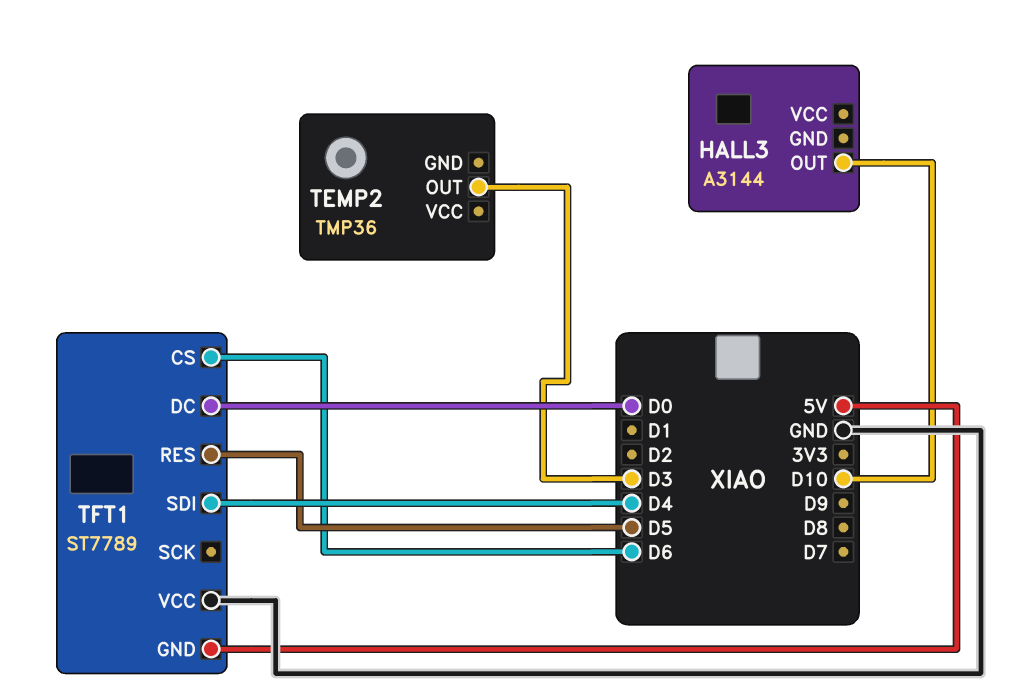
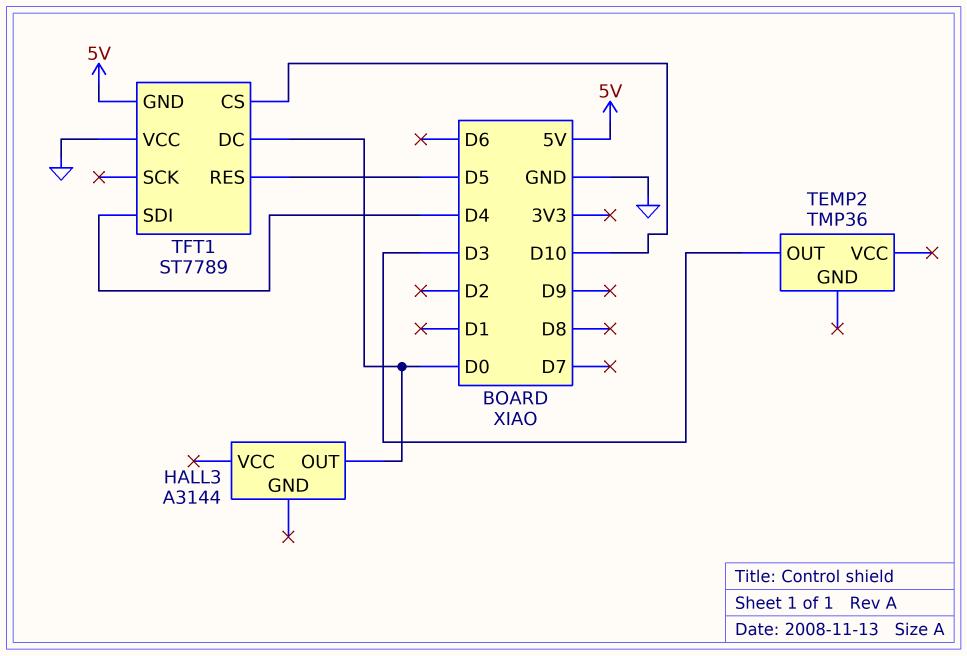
HALL3 pin OUT: D10 -> D0
TFT1 pin CS: D6 -> D10

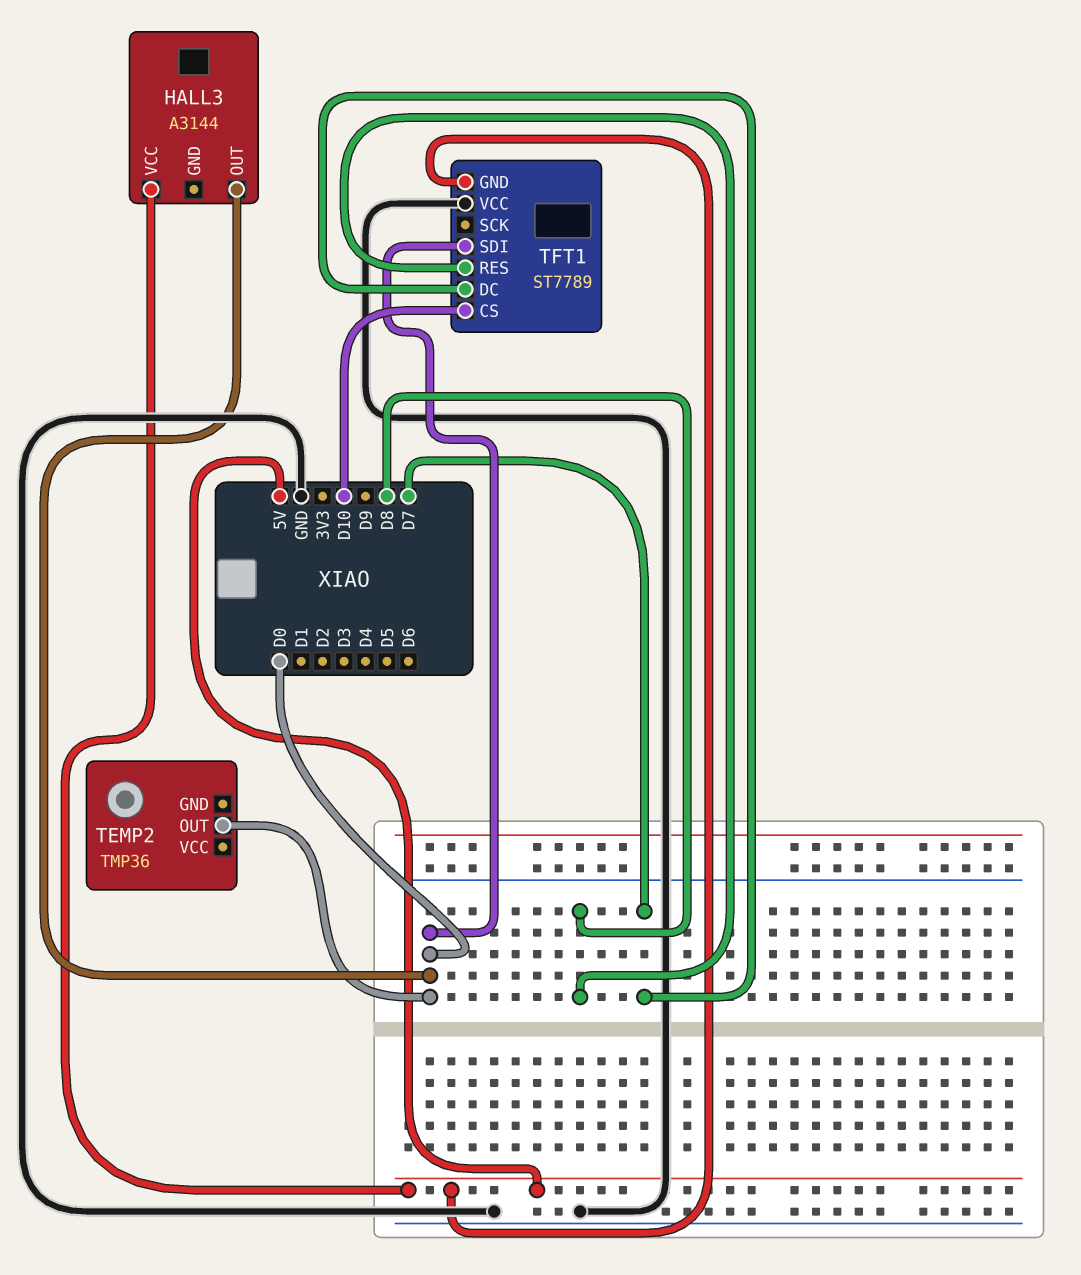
HALL3 pin VCC: none -> 5V
TEMP2 pin OUT: D3 -> D0
TFT1 pin DC: D0 -> D7
TFT1 pin RES: D5 -> D8
TFT1 pin SDI: D4 -> D0

